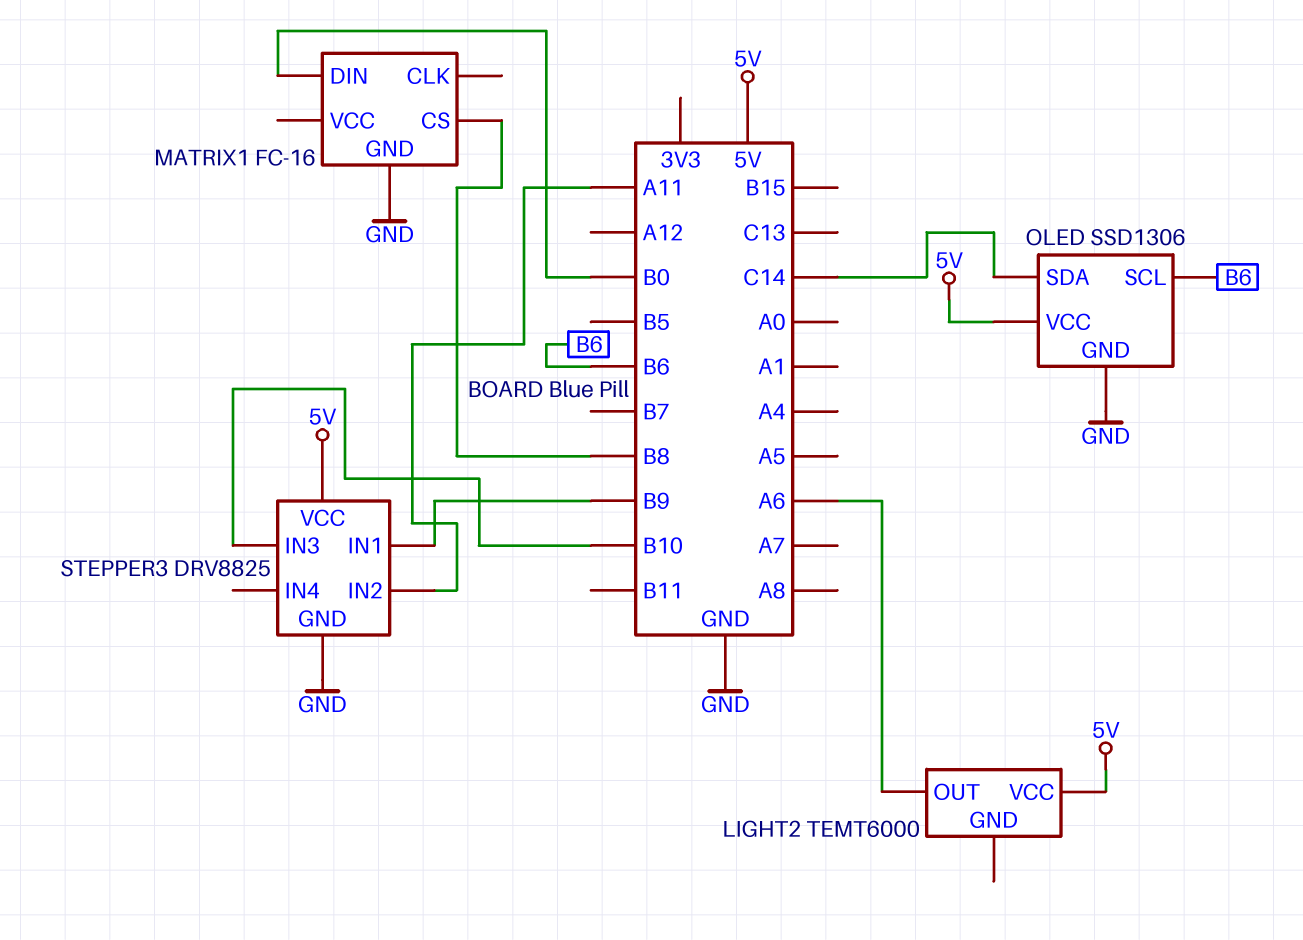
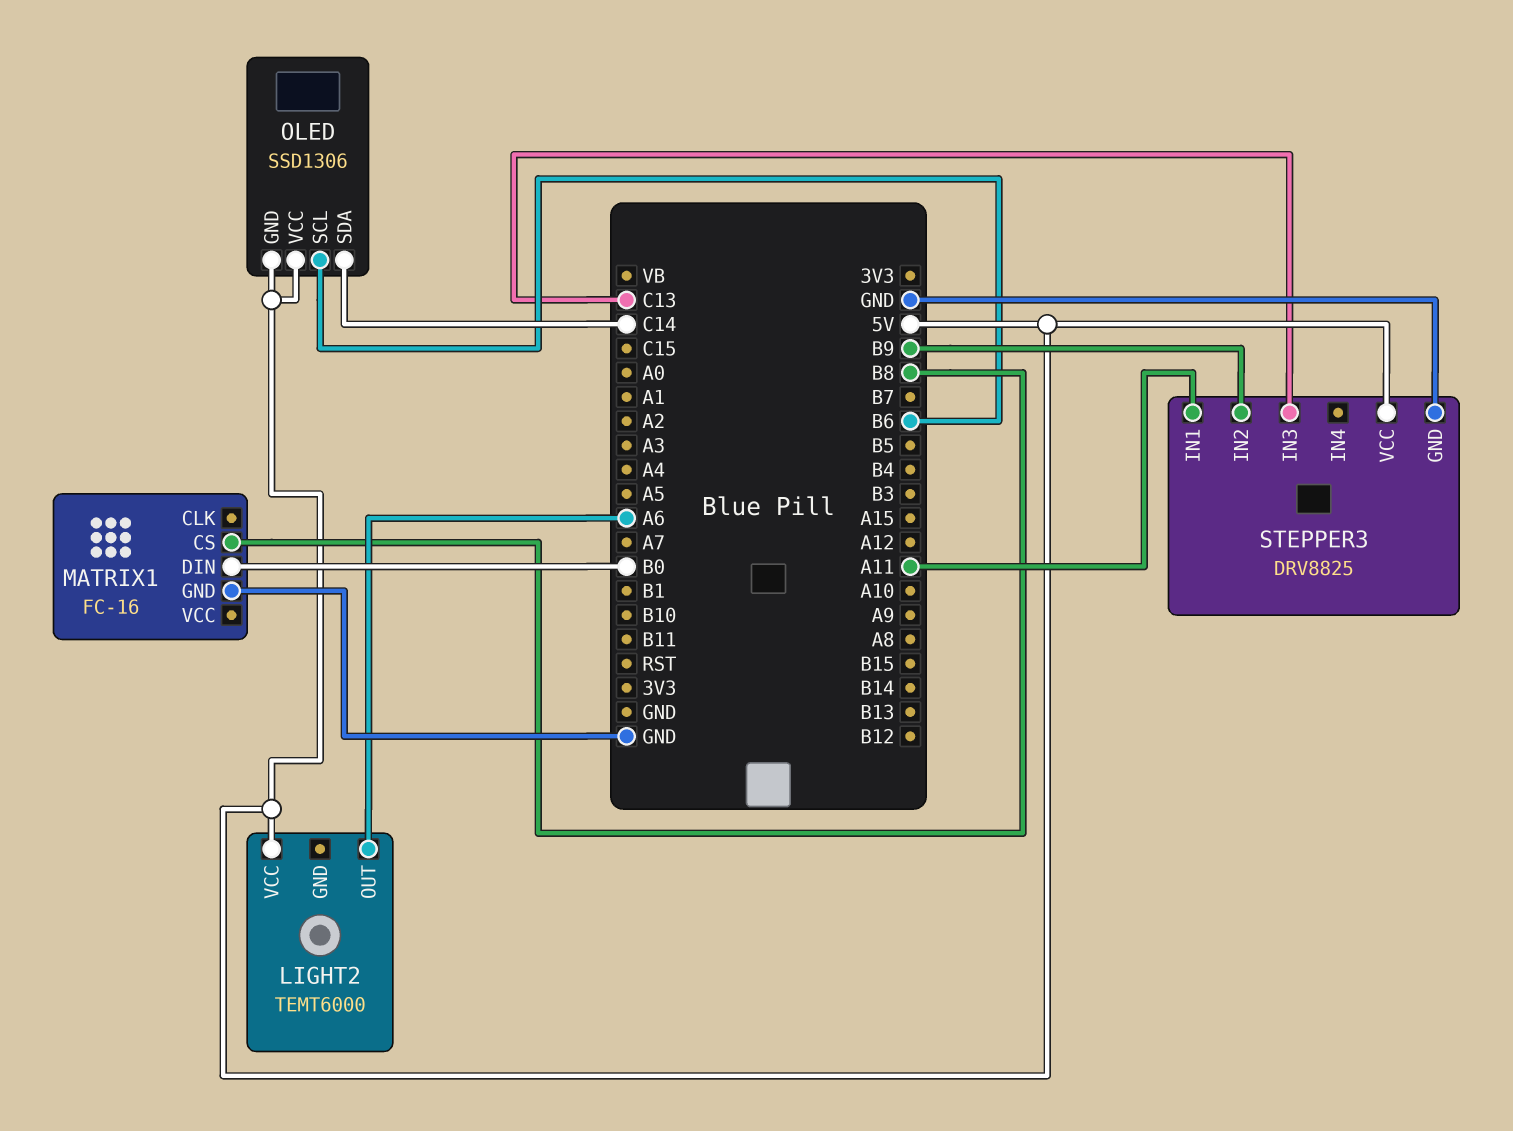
OLED pin GND: GND -> 5V
STEPPER3 pin IN1: B9 -> A11
STEPPER3 pin IN2: A11 -> B9
STEPPER3 pin IN3: B10 -> C13

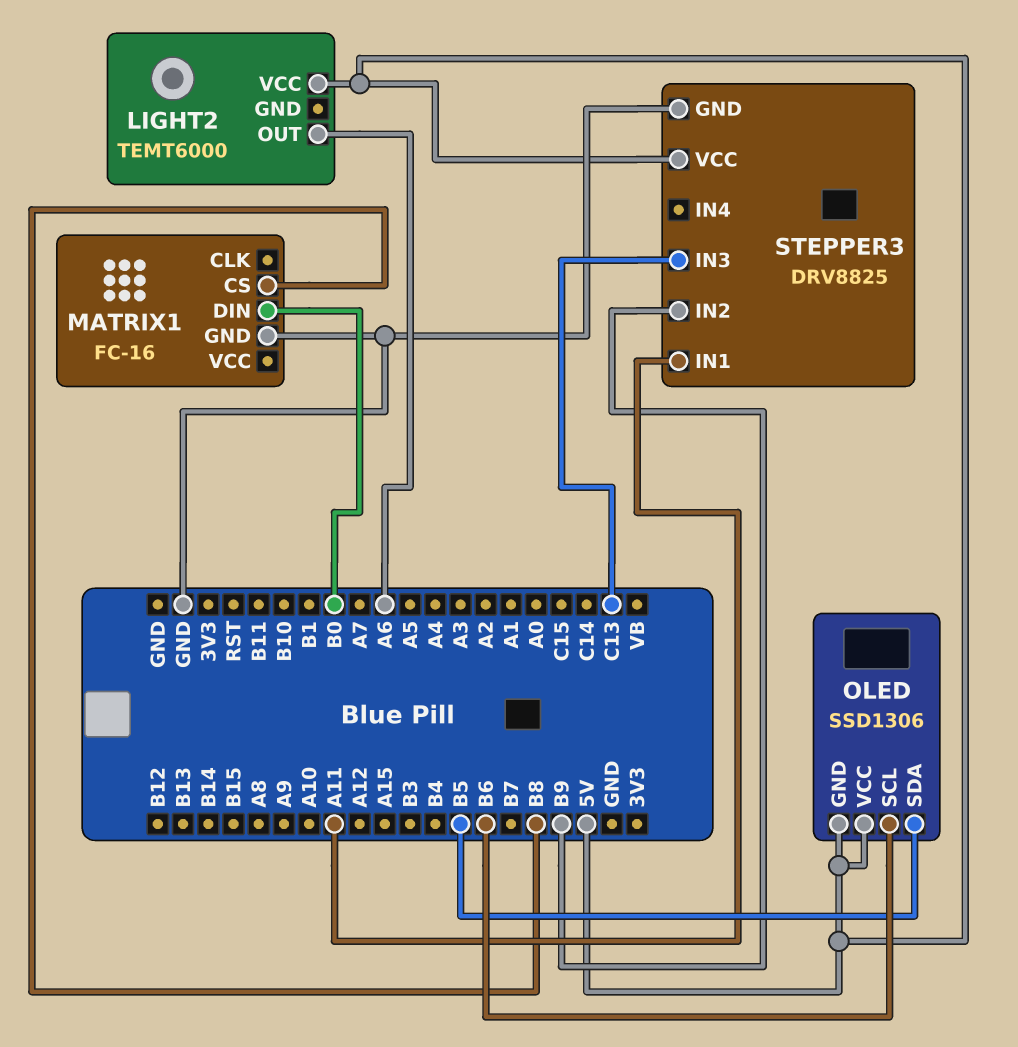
OLED pin SDA: C14 -> B5

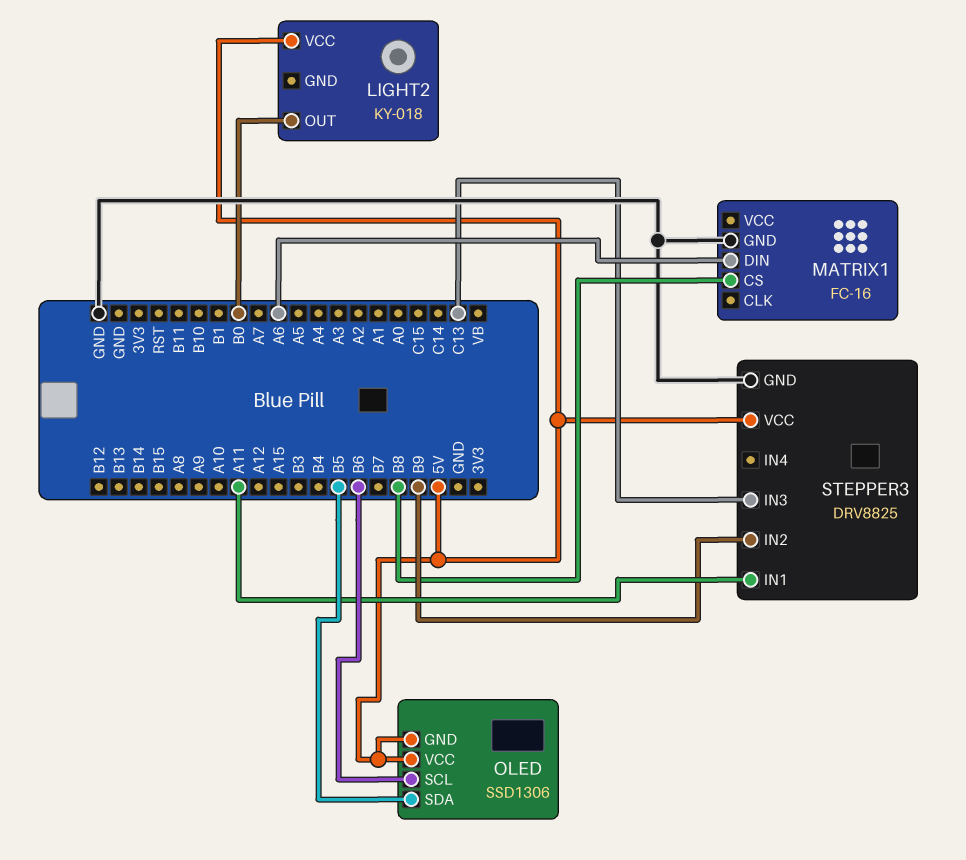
LIGHT2: TEMT6000 -> KY-018
LIGHT2 pin OUT: A6 -> B0
MATRIX1 pin DIN: B0 -> A6

